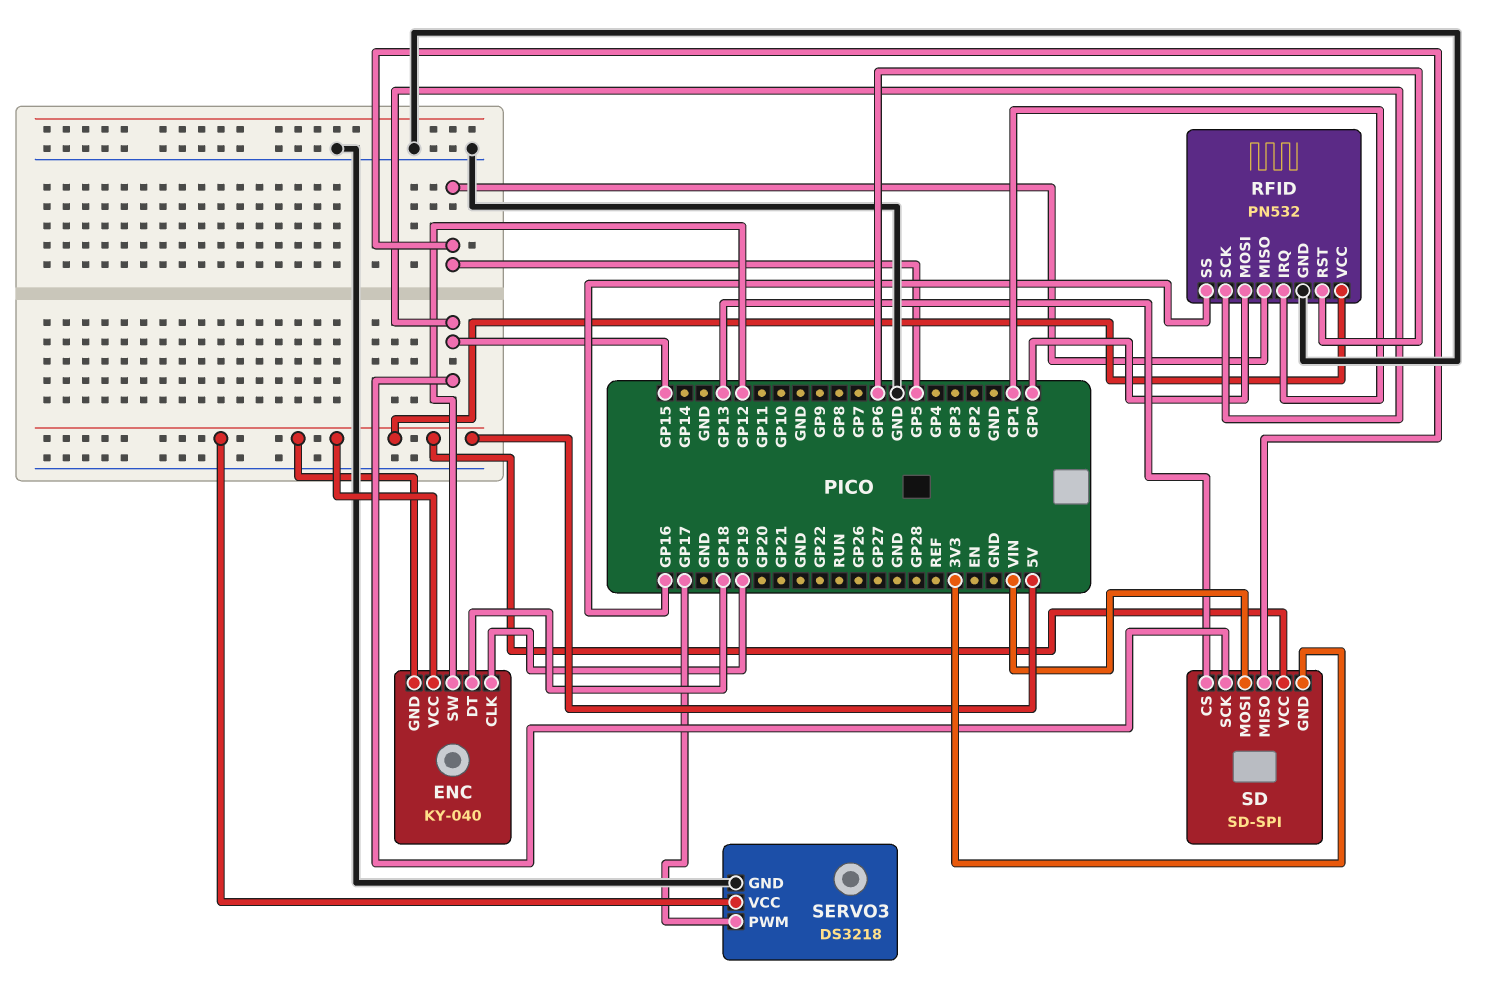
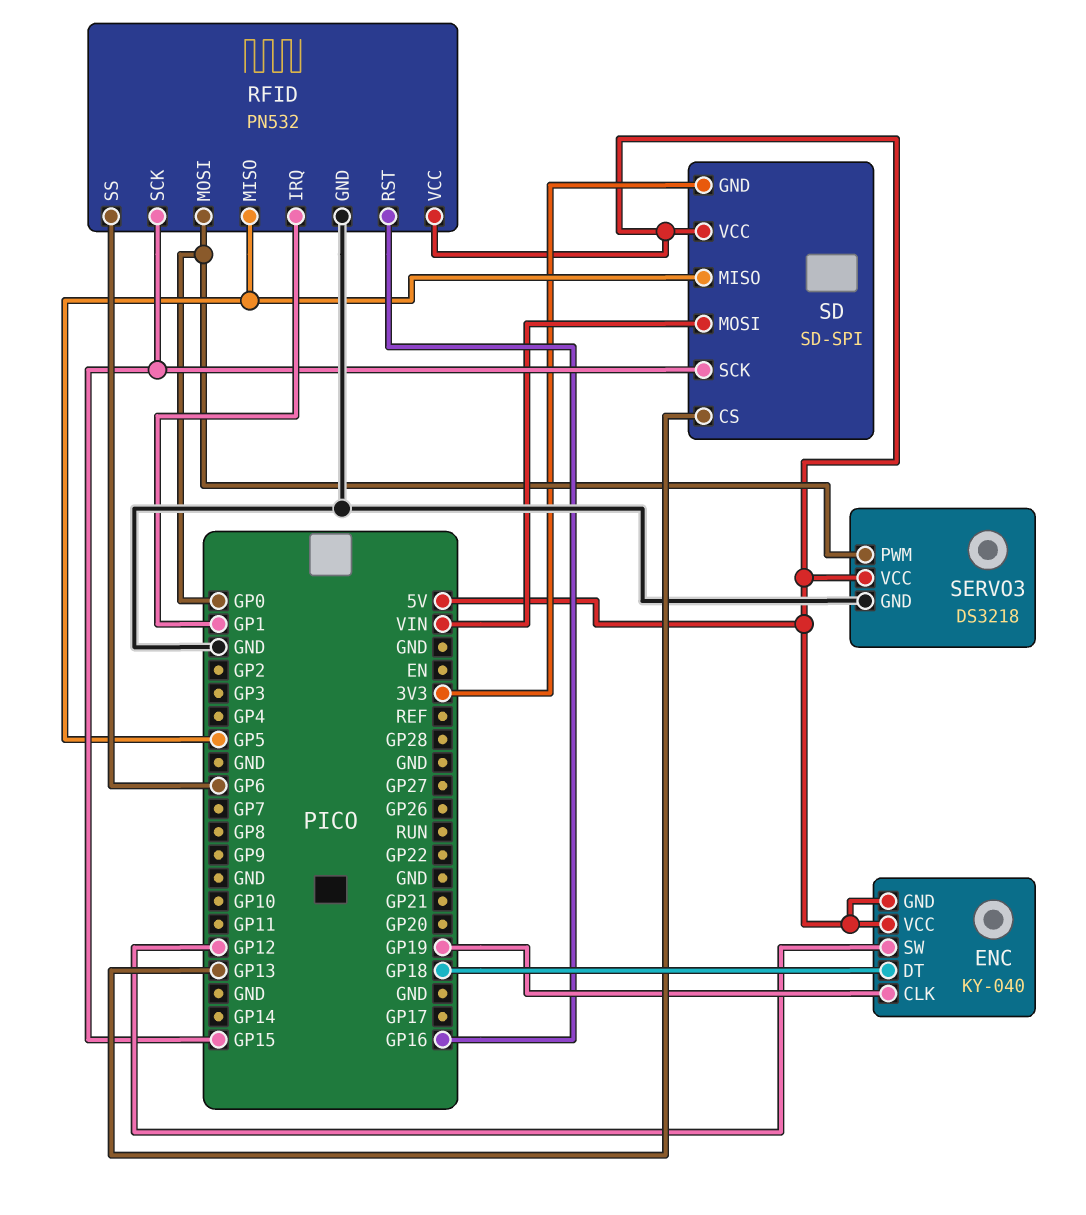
RFID pin RST: GP6 -> GP16
RFID pin SS: GP16 -> GP6
SERVO3 pin PWM: GP17 -> GP0

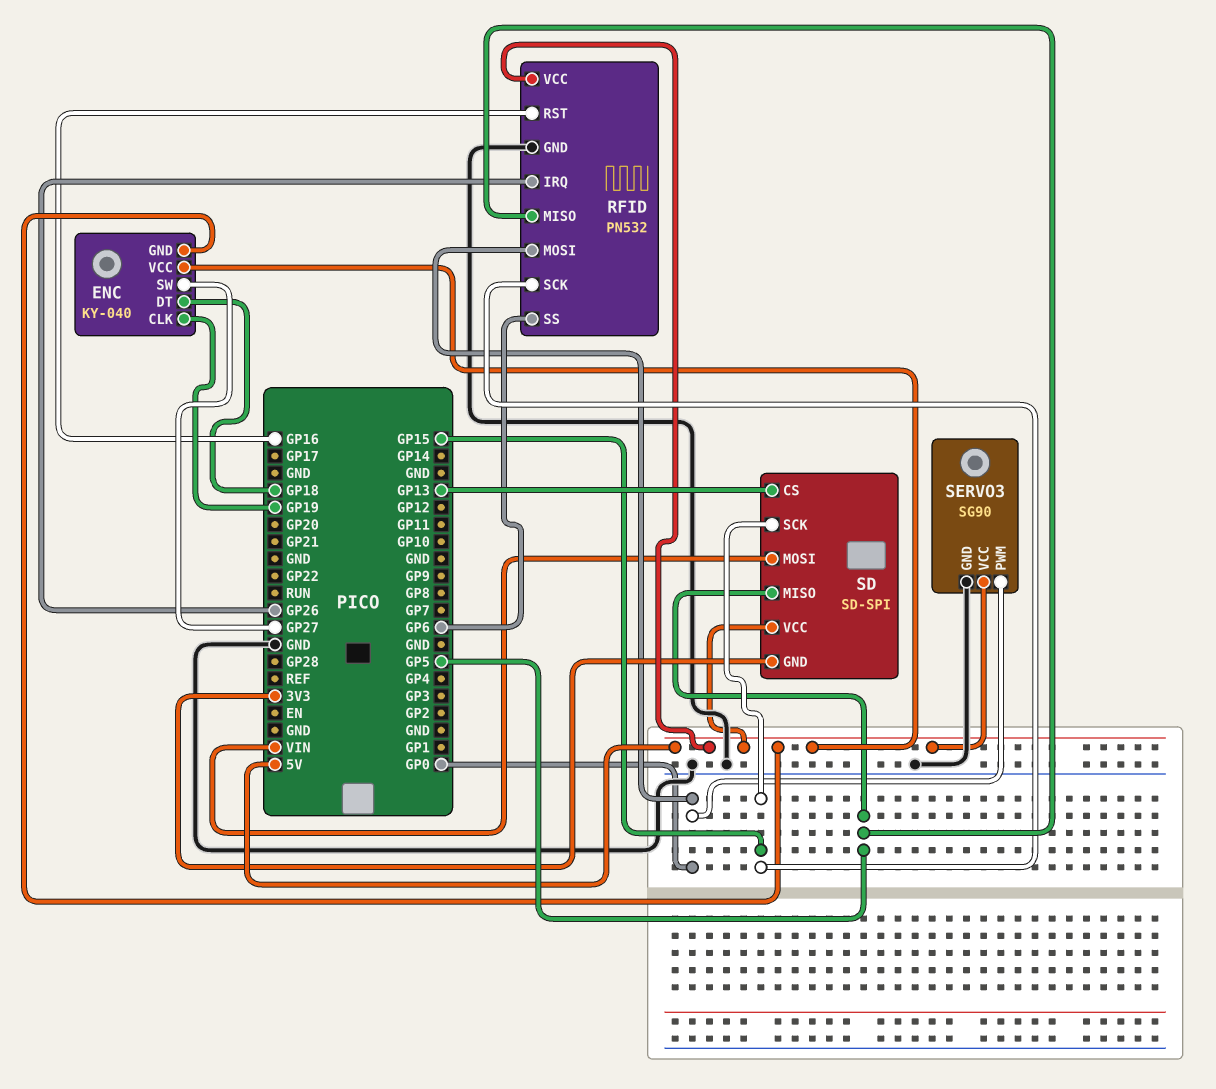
ENC pin SW: GP12 -> GP27
RFID pin IRQ: GP1 -> GP26
SERVO3: DS3218 -> SG90

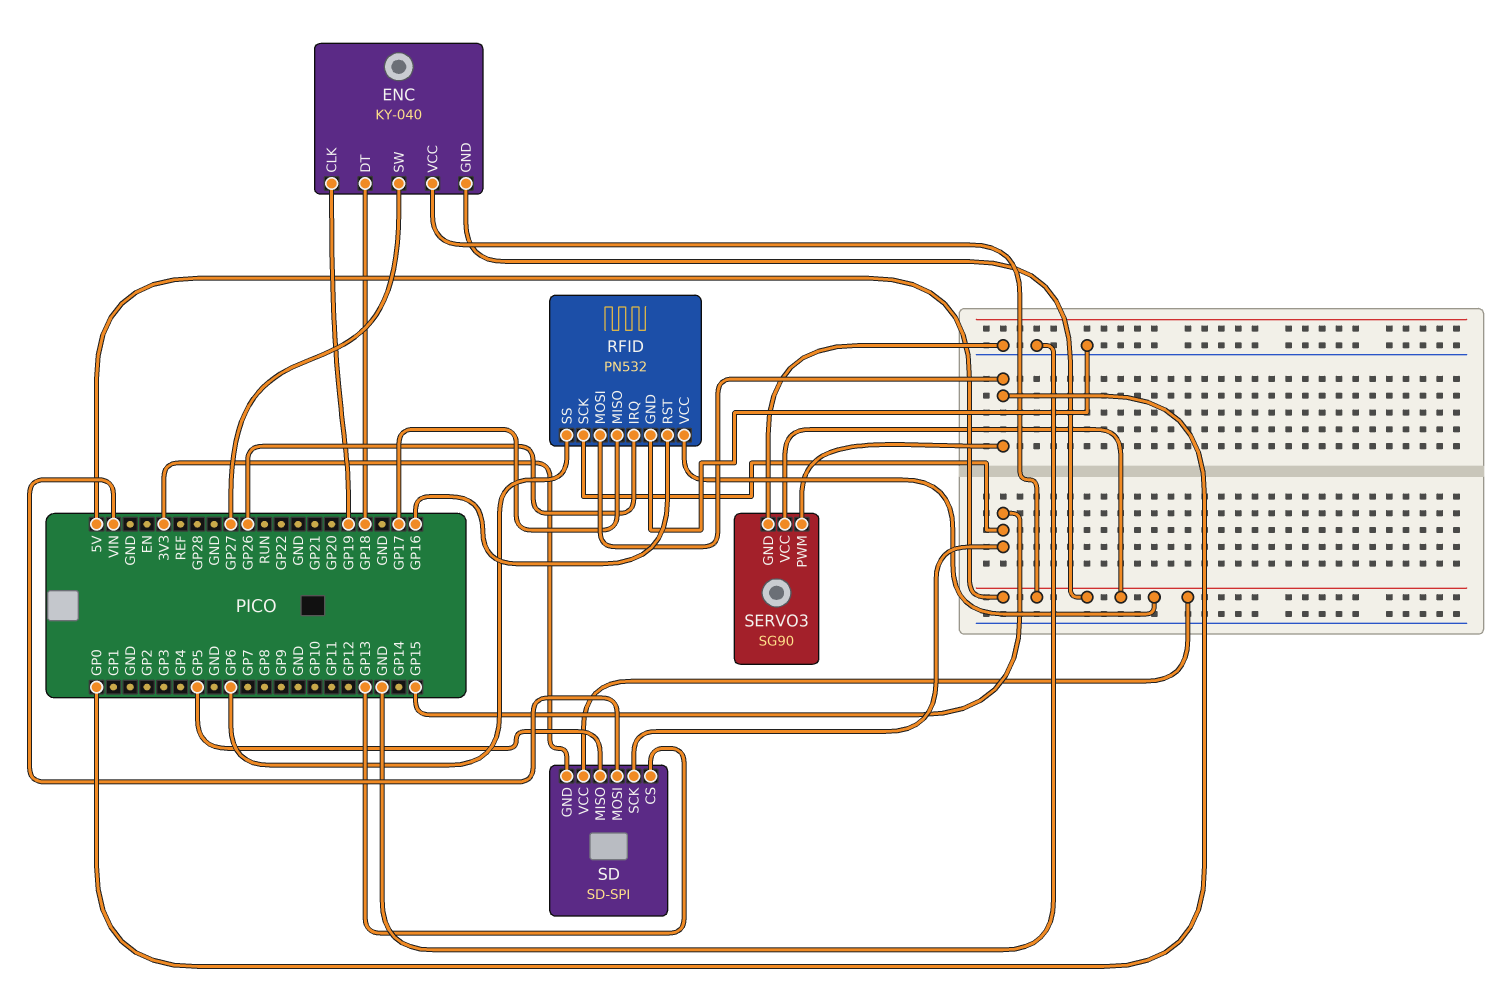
RFID pin MISO: GP5 -> GP17

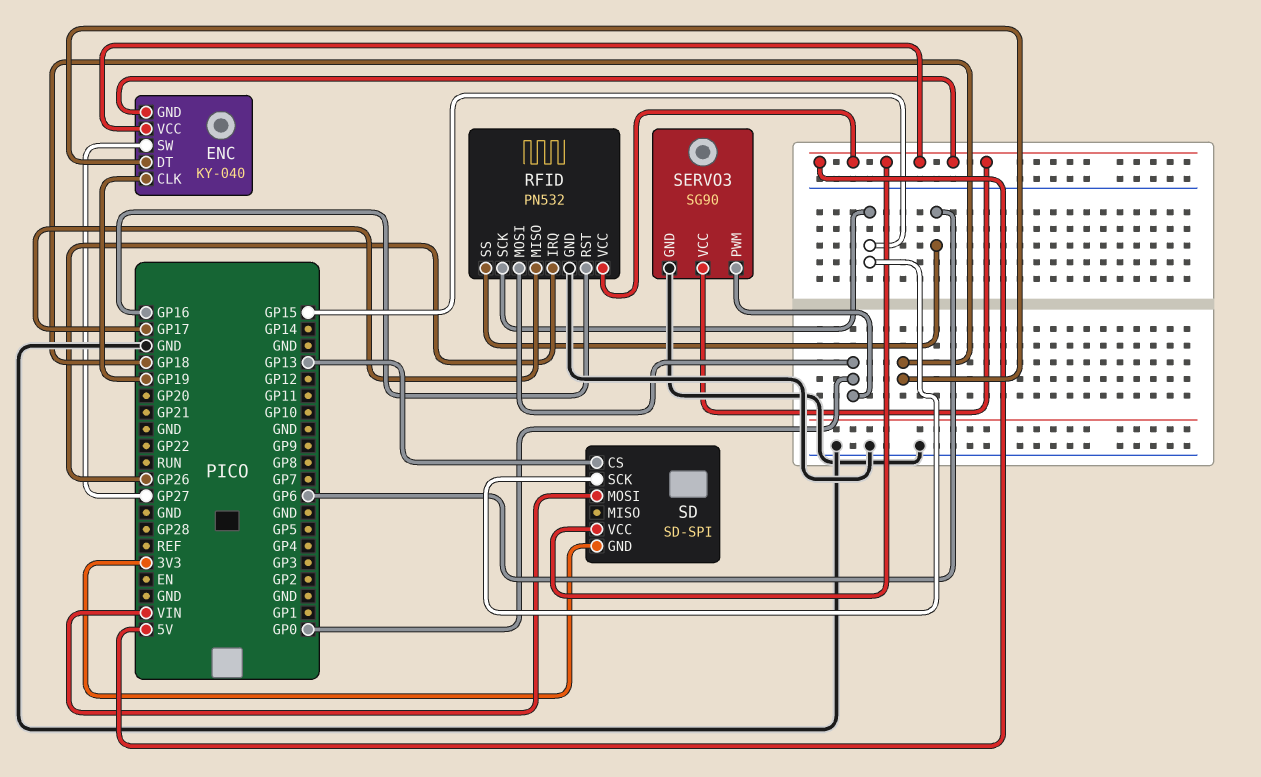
SD pin MISO: GP5 -> none

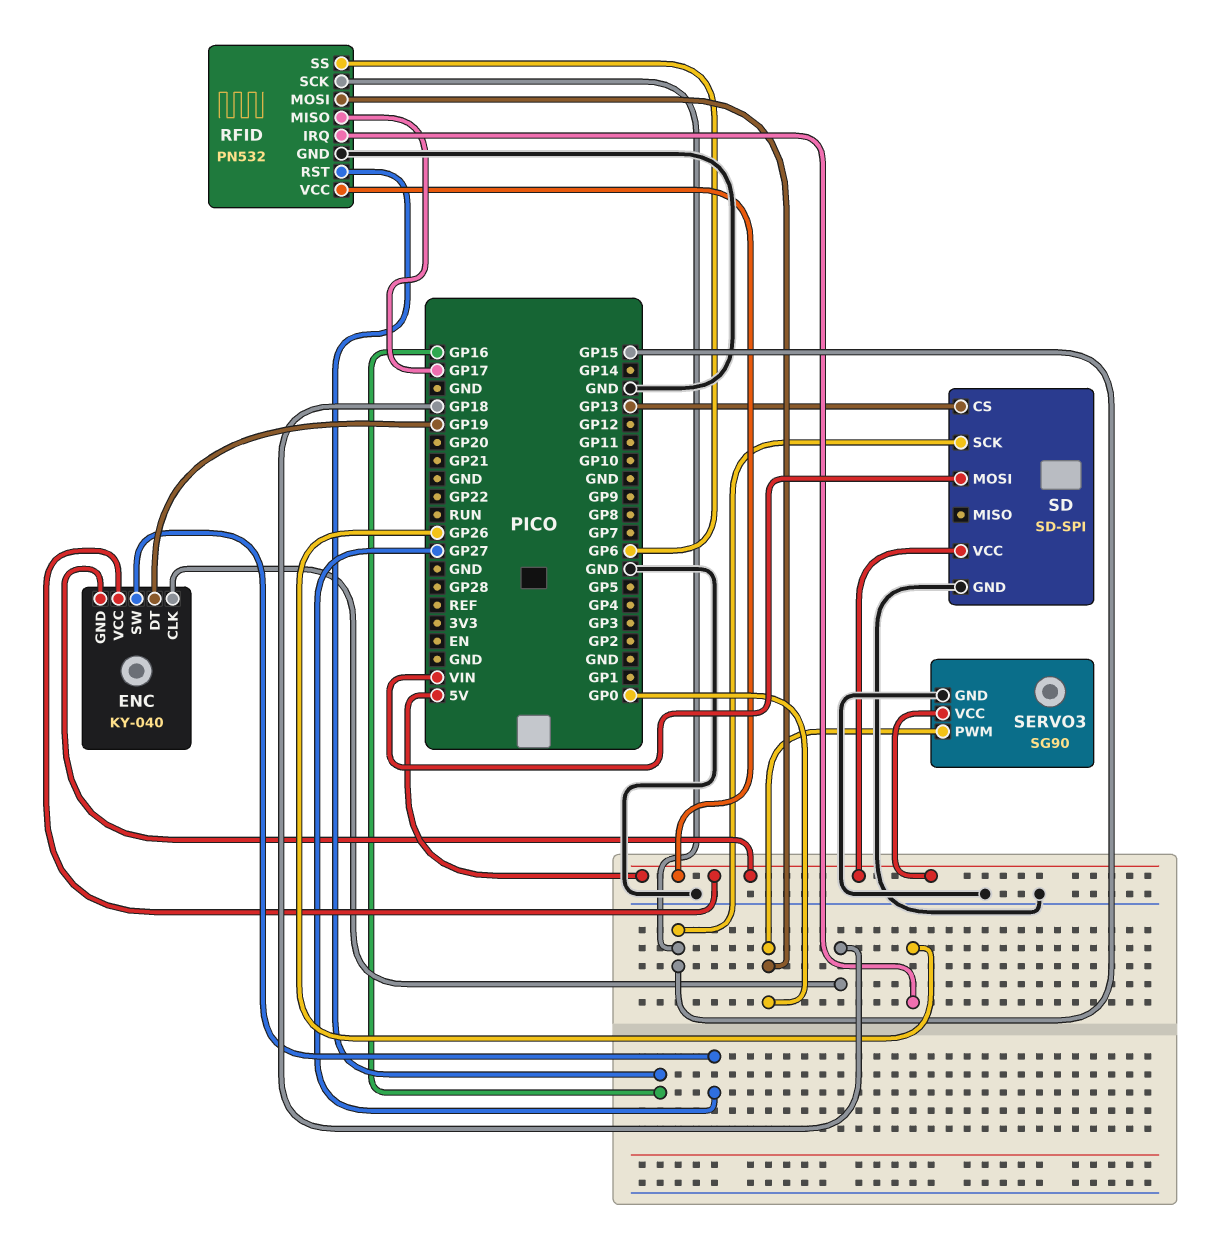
ENC pin CLK: GP19 -> GP18
ENC pin DT: GP18 -> GP19
SD pin GND: 3V3 -> GND

